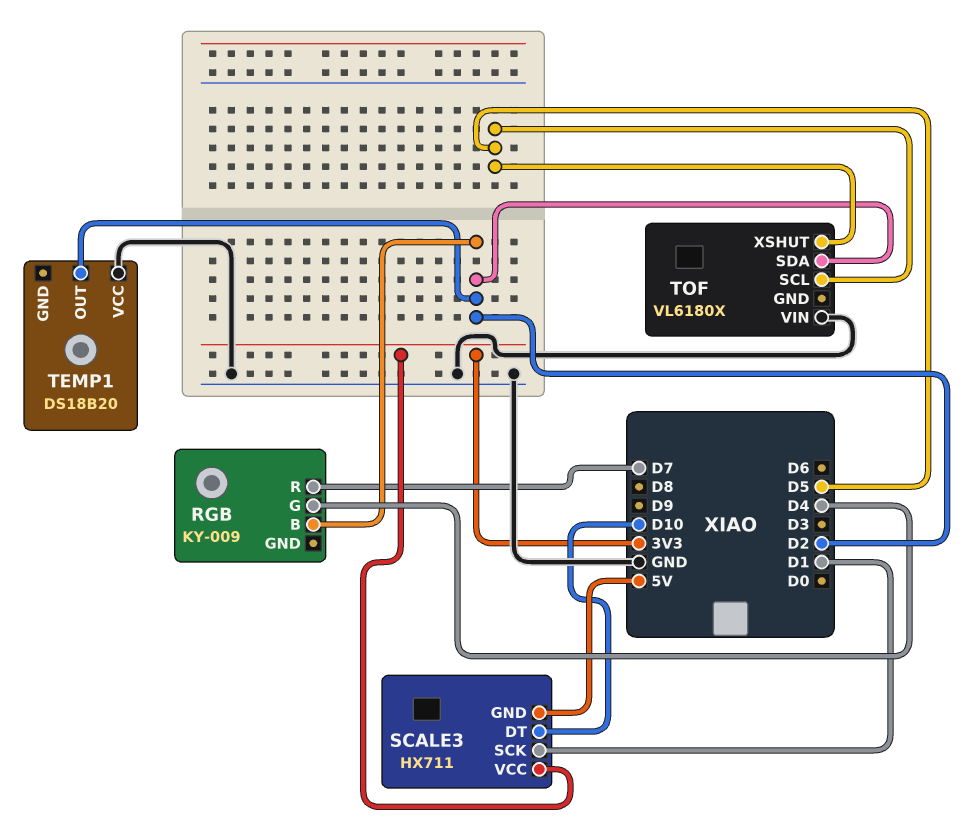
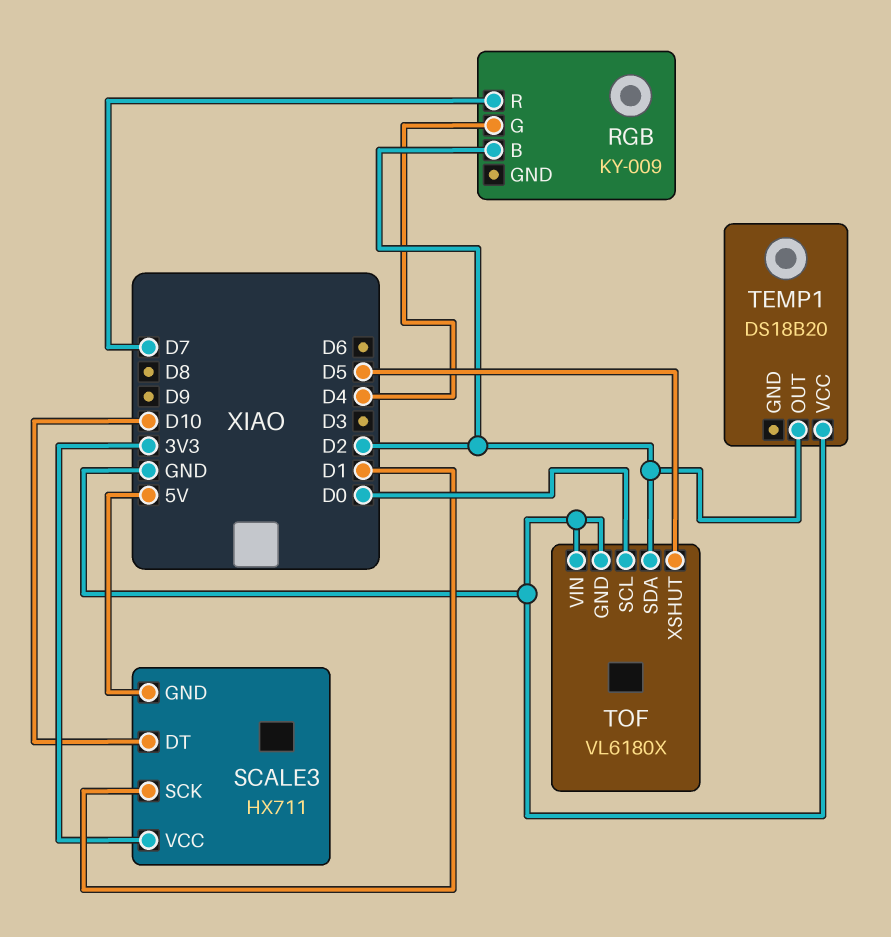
TOF pin GND: none -> GND
TOF pin SCL: D5 -> D0

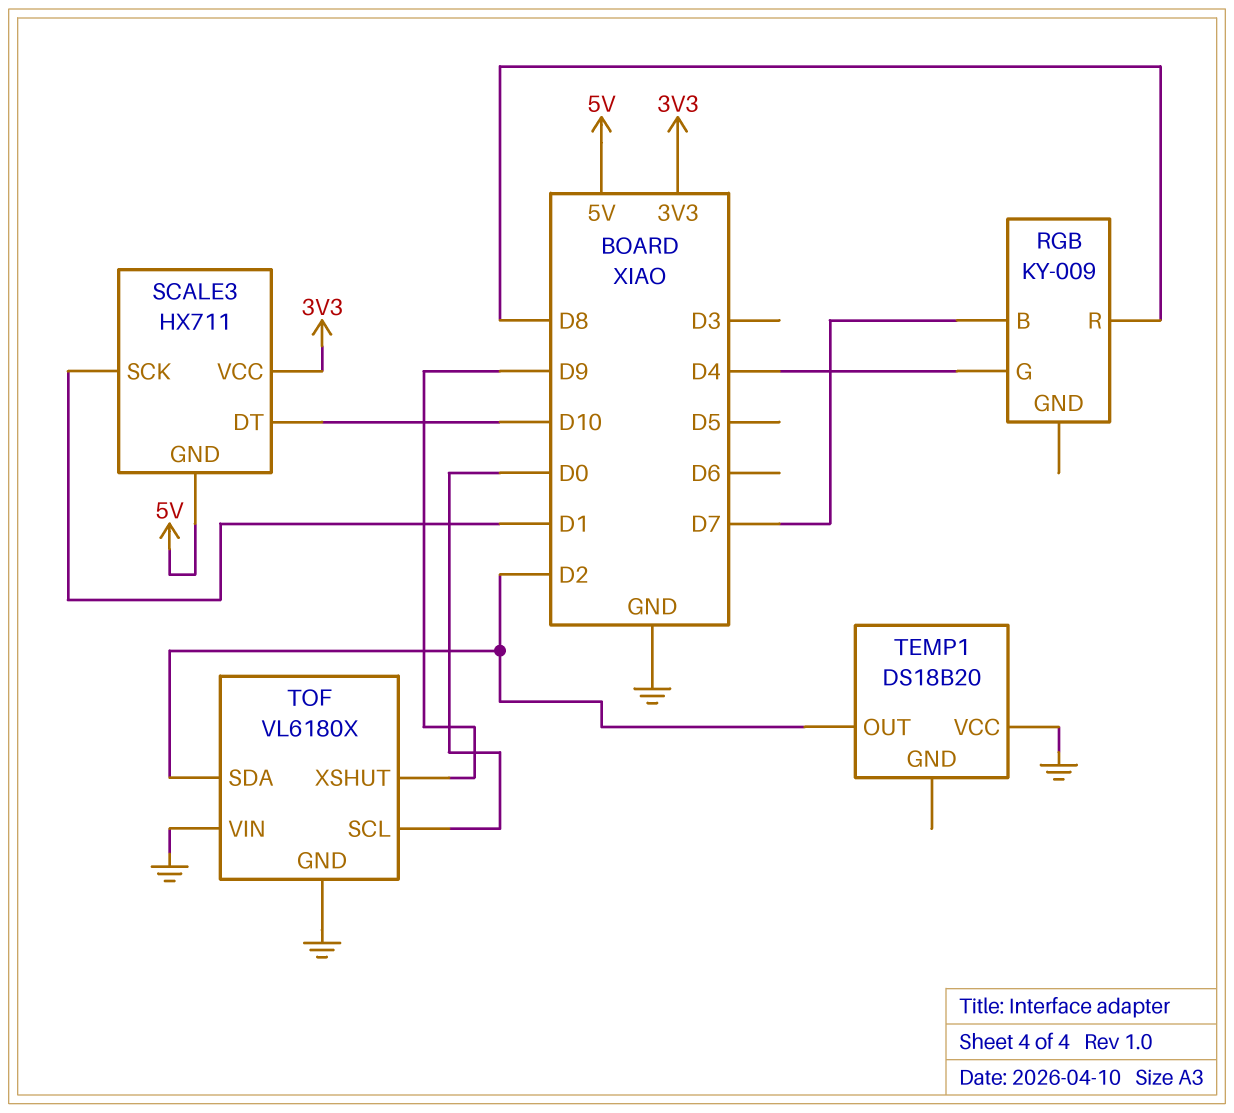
RGB pin B: D2 -> D7
RGB pin R: D7 -> D8
TOF pin XSHUT: D5 -> D9

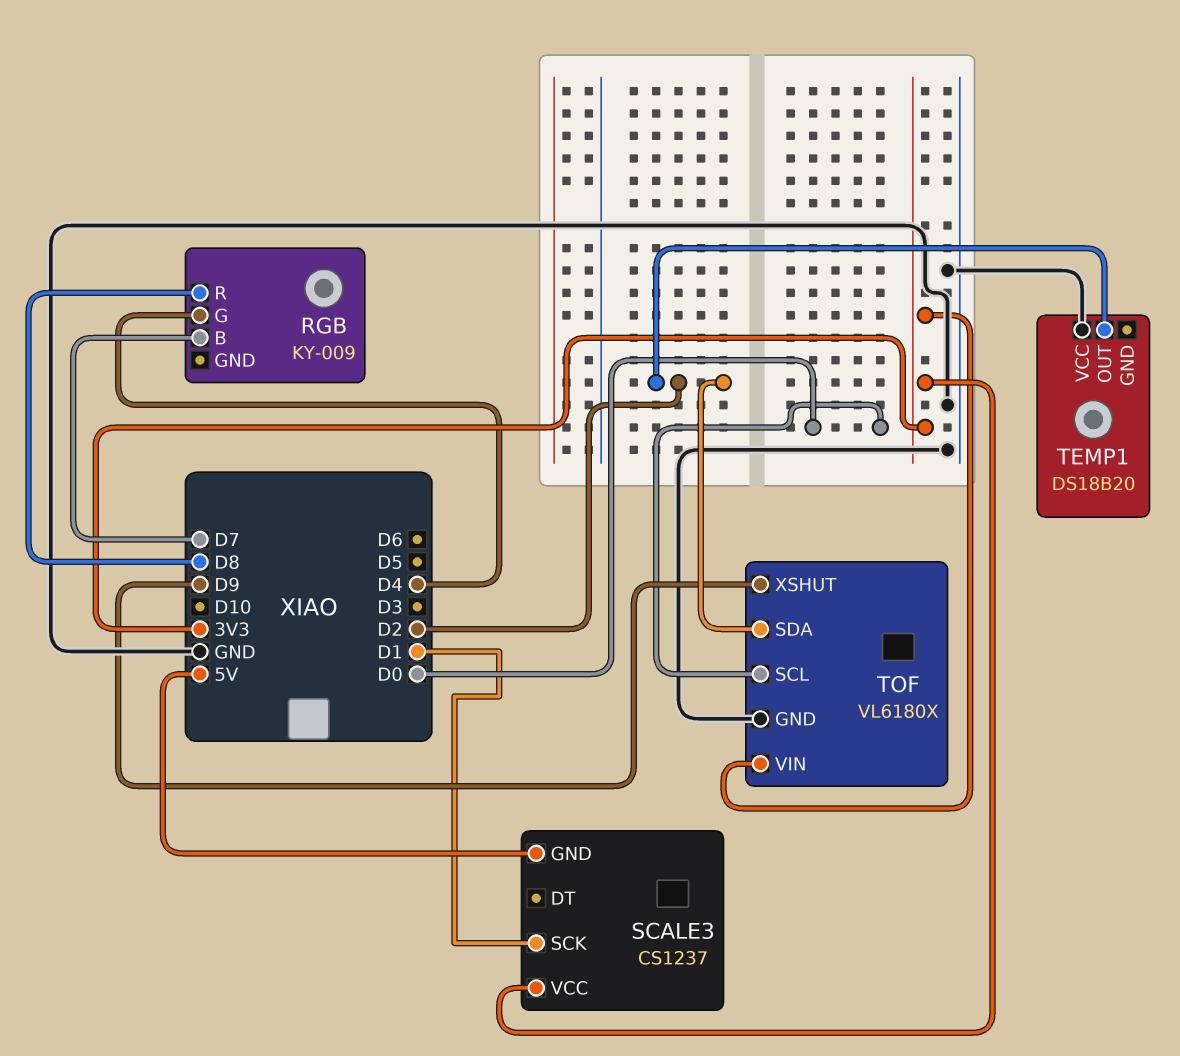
SCALE3: HX711 -> CS1237
SCALE3 pin DT: D10 -> none
TOF pin VIN: GND -> 3V3

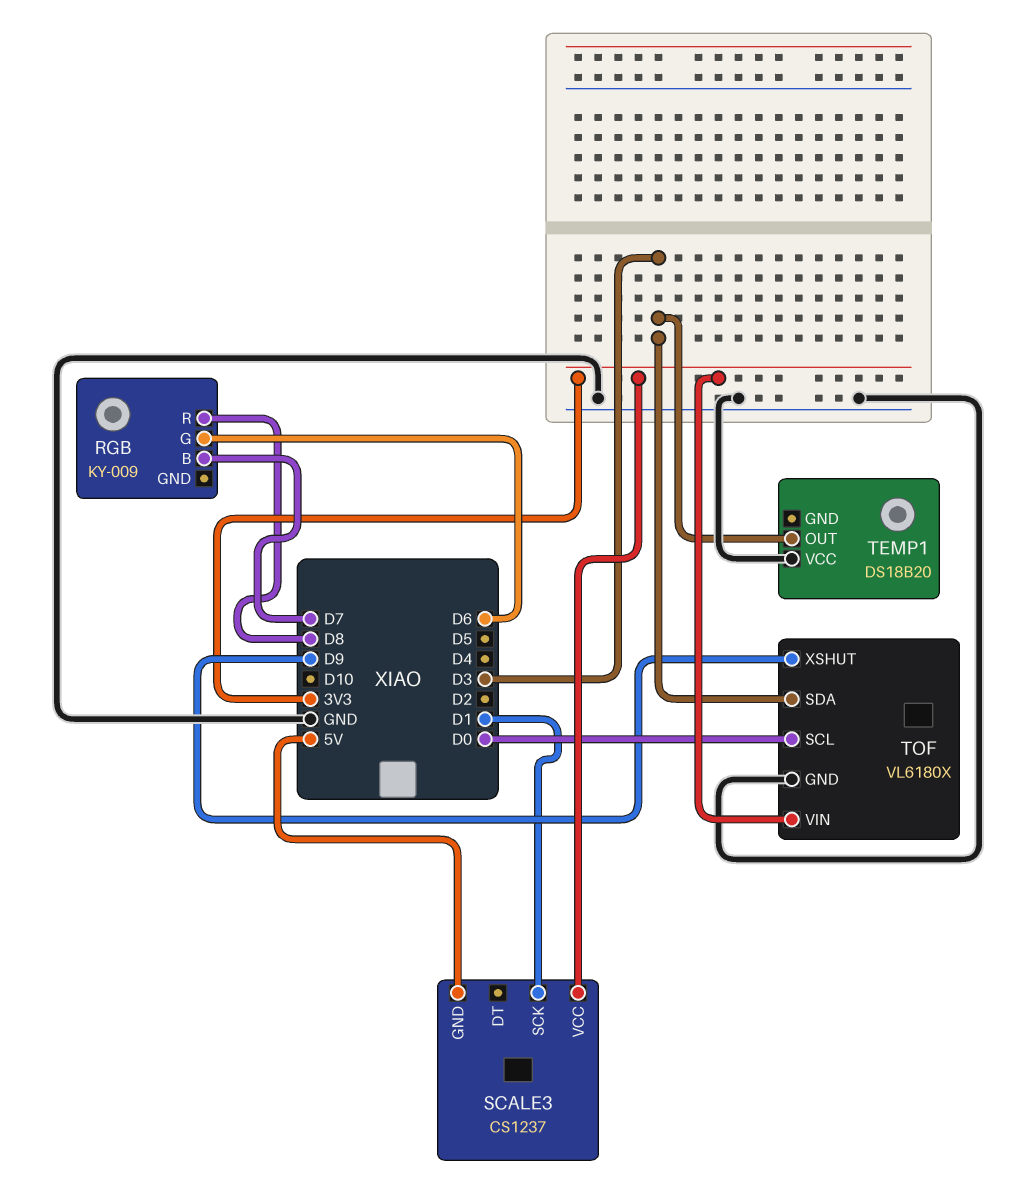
RGB pin G: D4 -> D6
TEMP1 pin OUT: D2 -> D3
TOF pin SDA: D2 -> D3

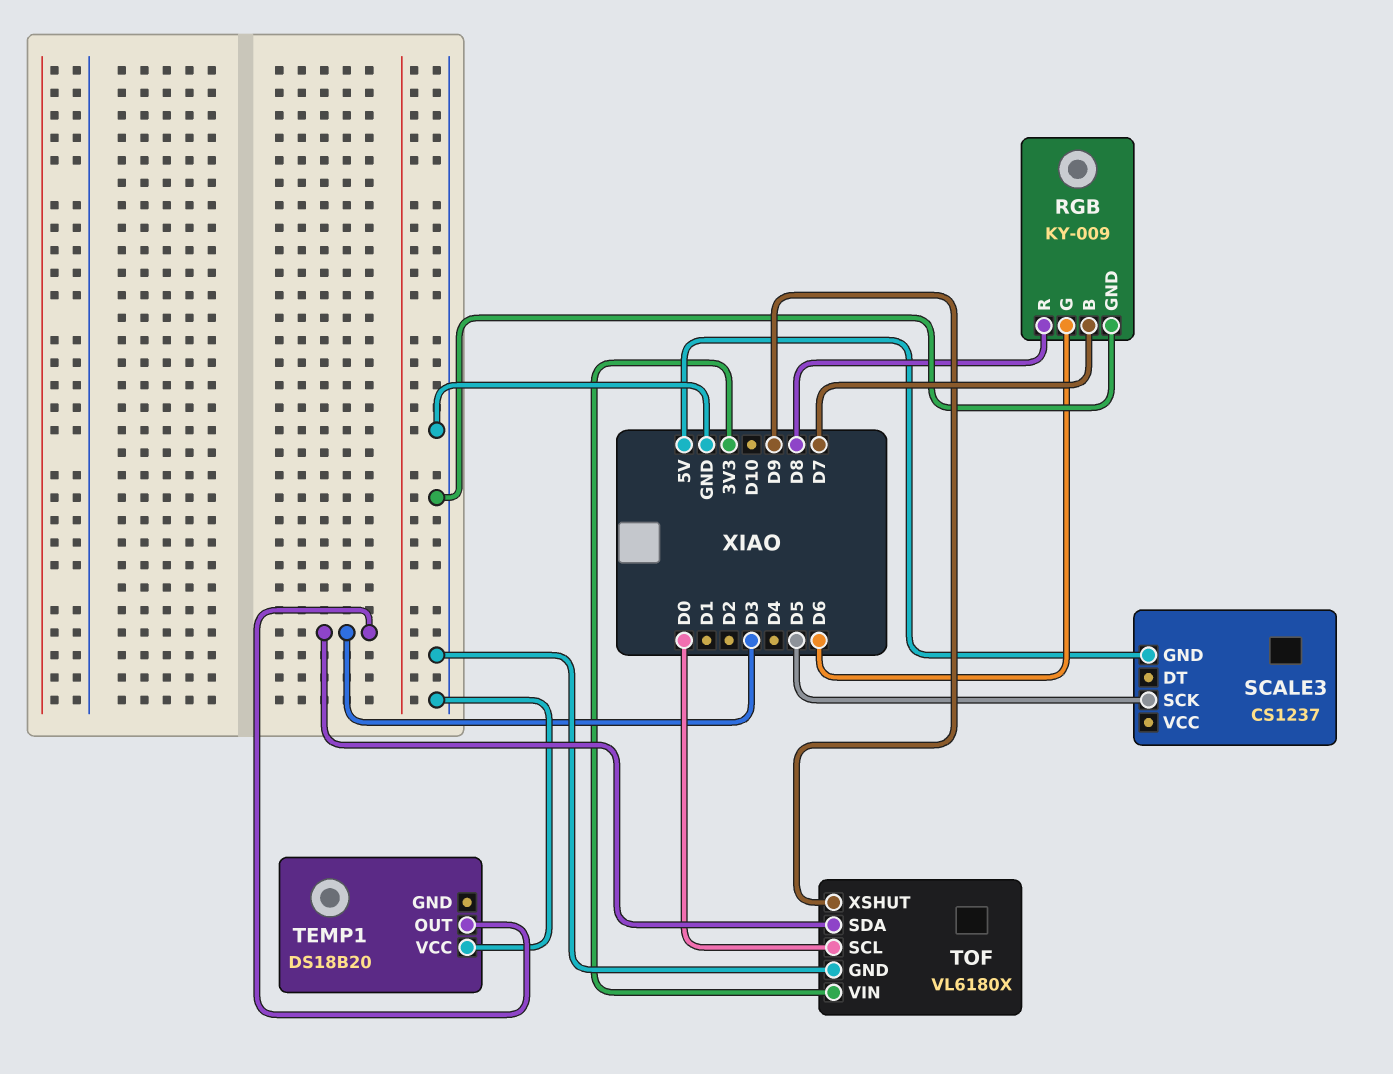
RGB pin GND: none -> GND
SCALE3 pin SCK: D1 -> D5
SCALE3 pin VCC: 3V3 -> none

